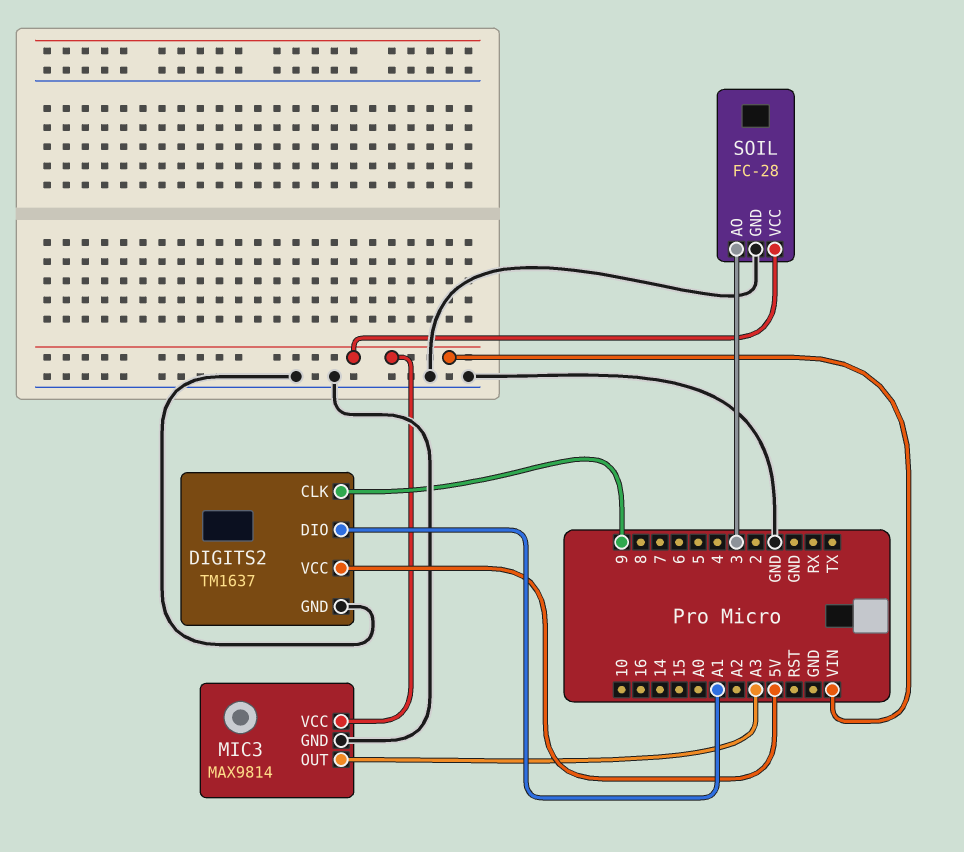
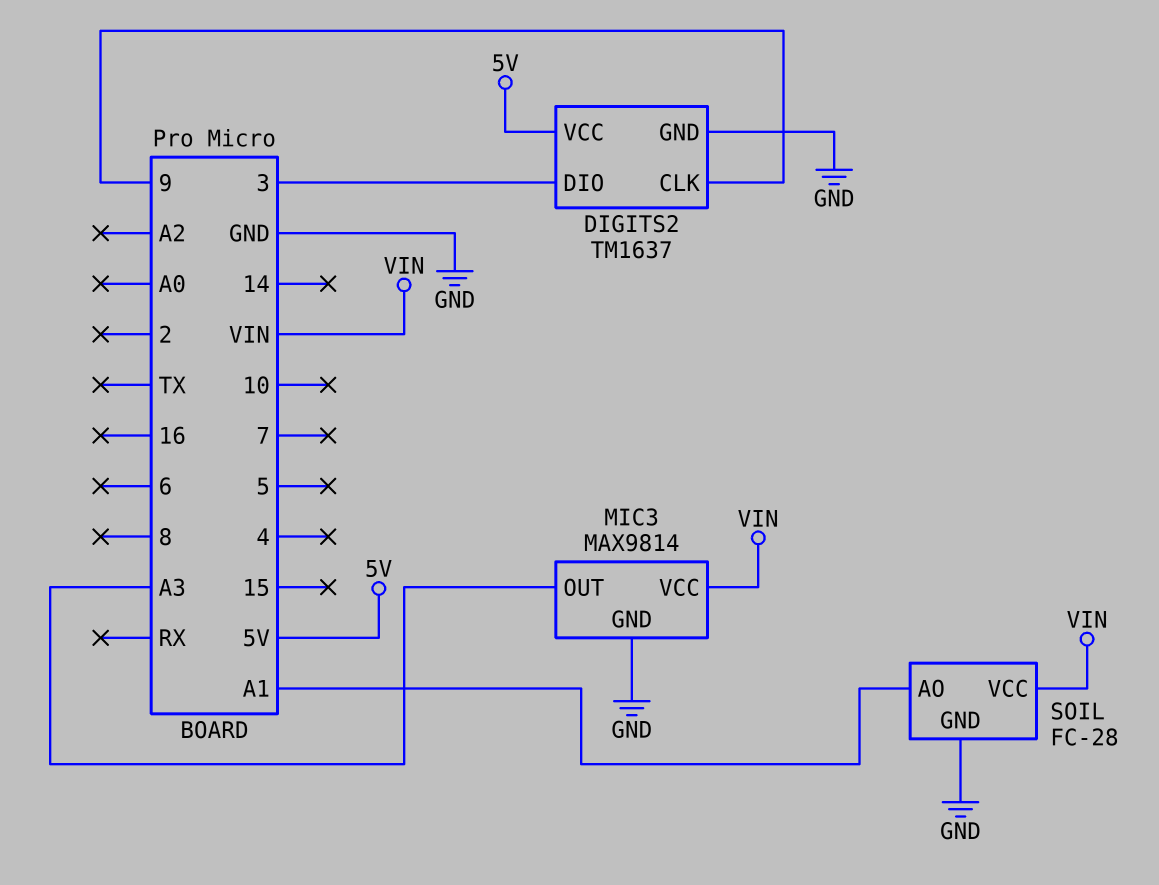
DIGITS2 pin DIO: A1 -> 3
SOIL pin AO: 3 -> A1

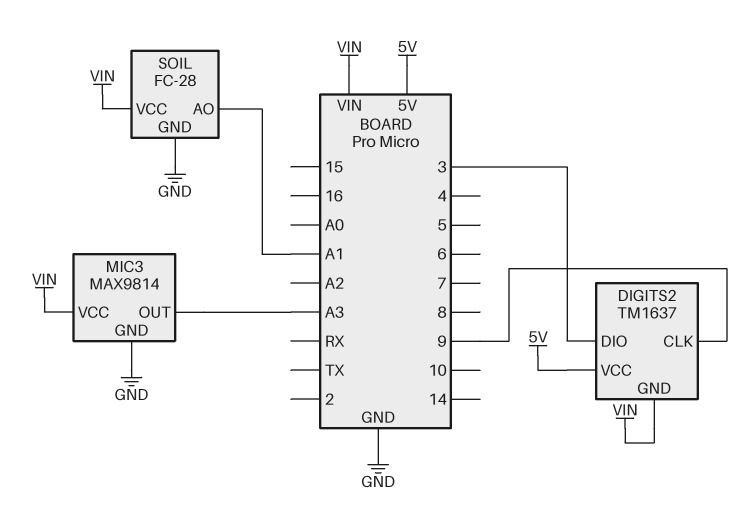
DIGITS2 pin GND: GND -> VIN

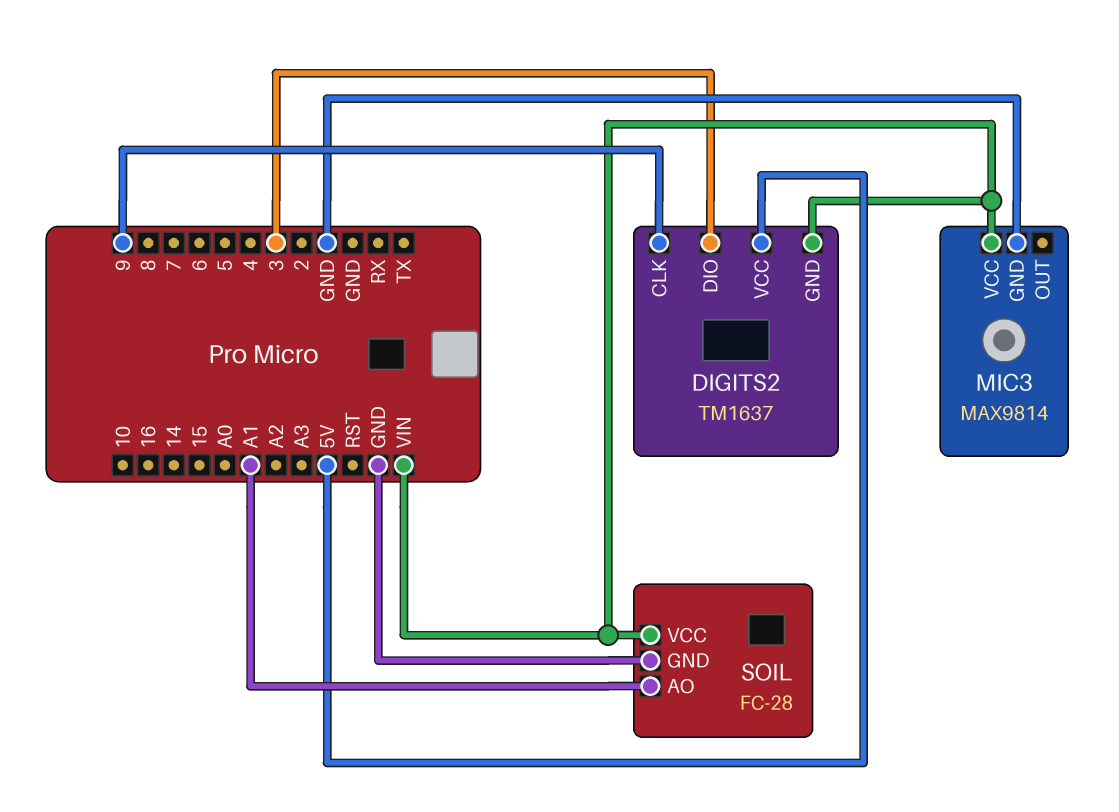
MIC3 pin OUT: A3 -> none

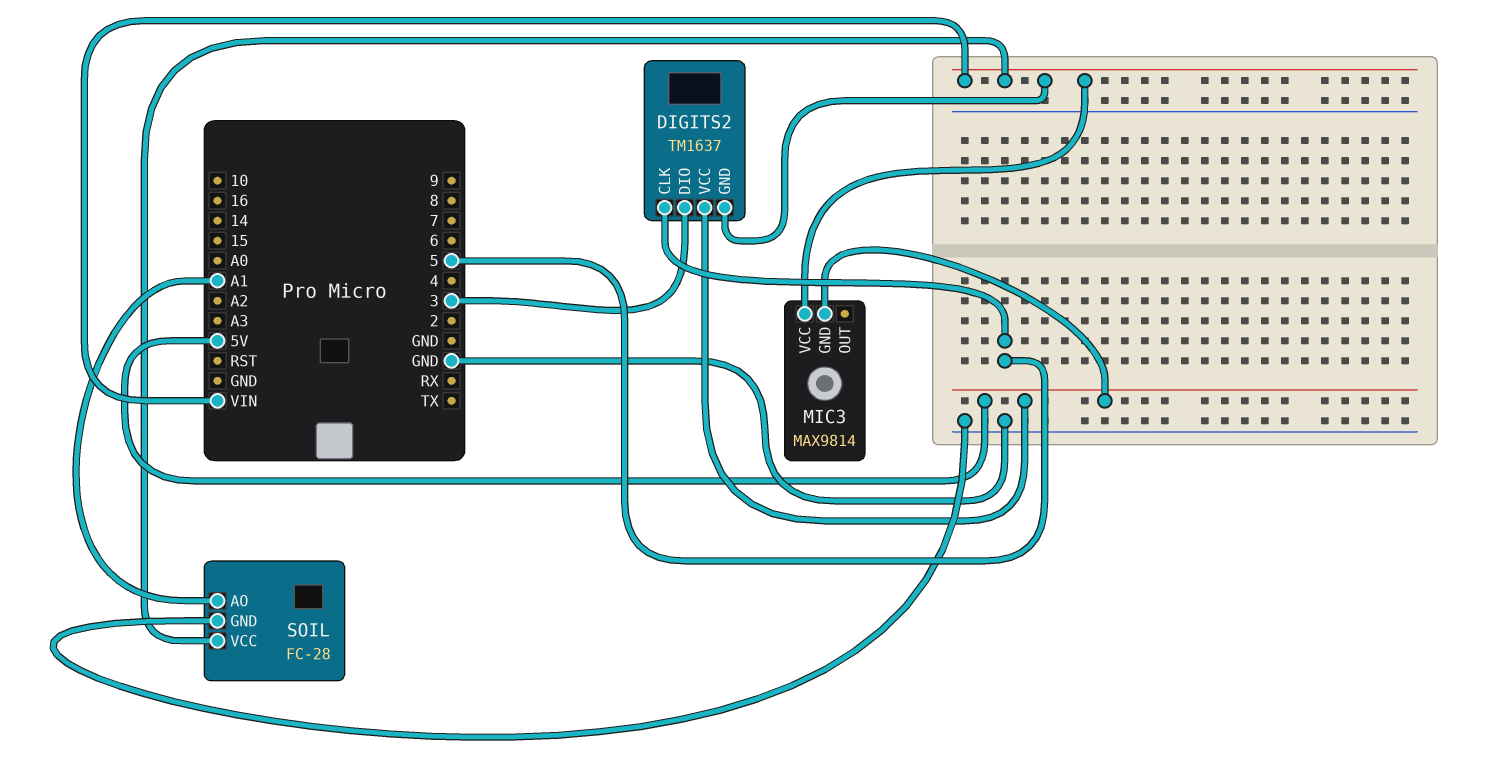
DIGITS2 pin CLK: 9 -> 5
MIC3 pin GND: GND -> 5V

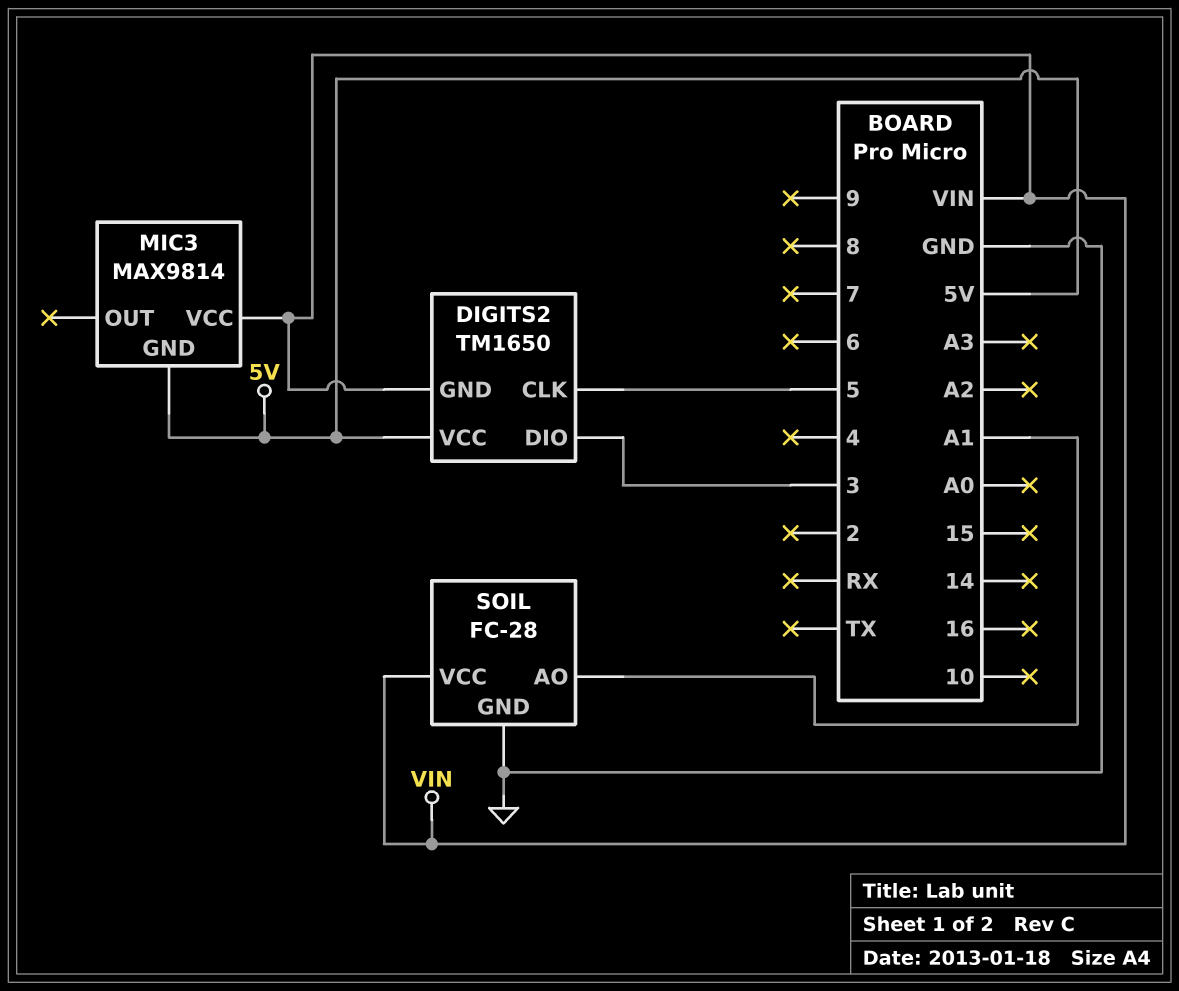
DIGITS2: TM1637 -> TM1650

